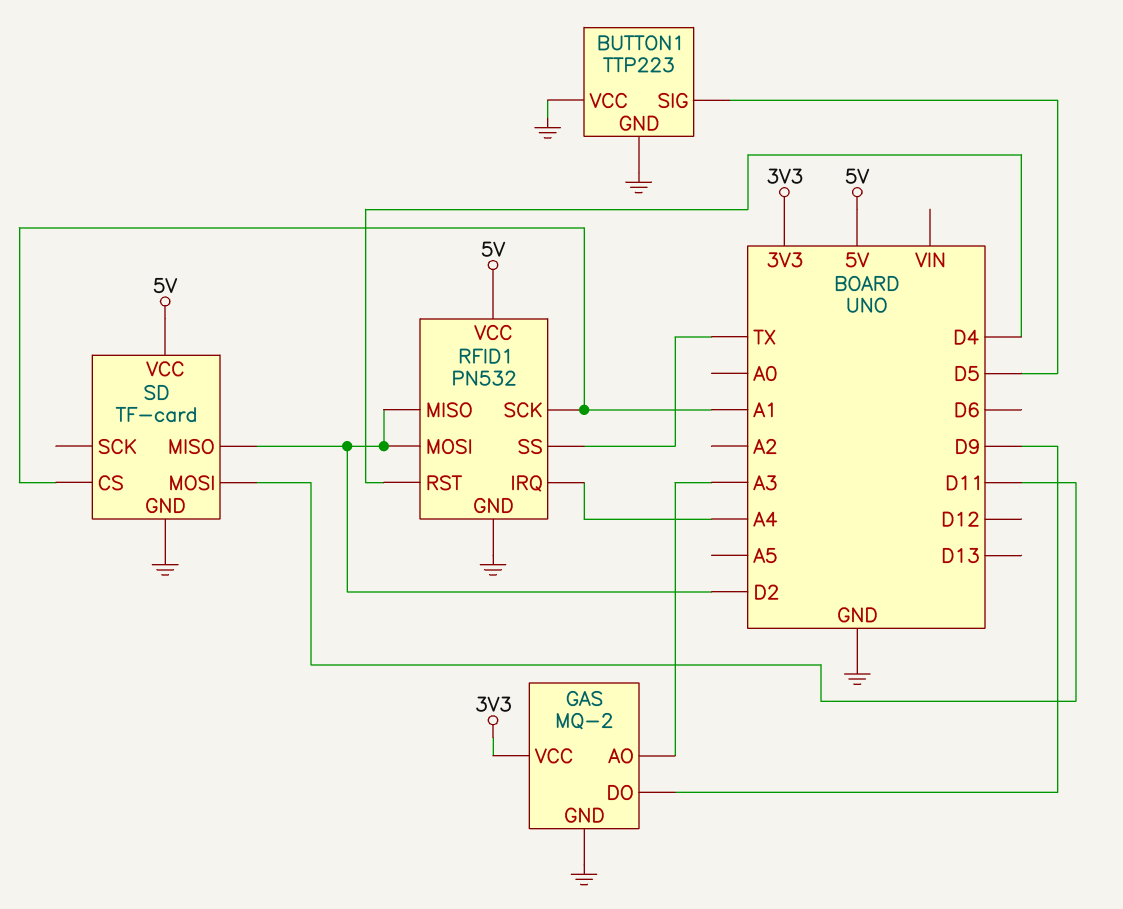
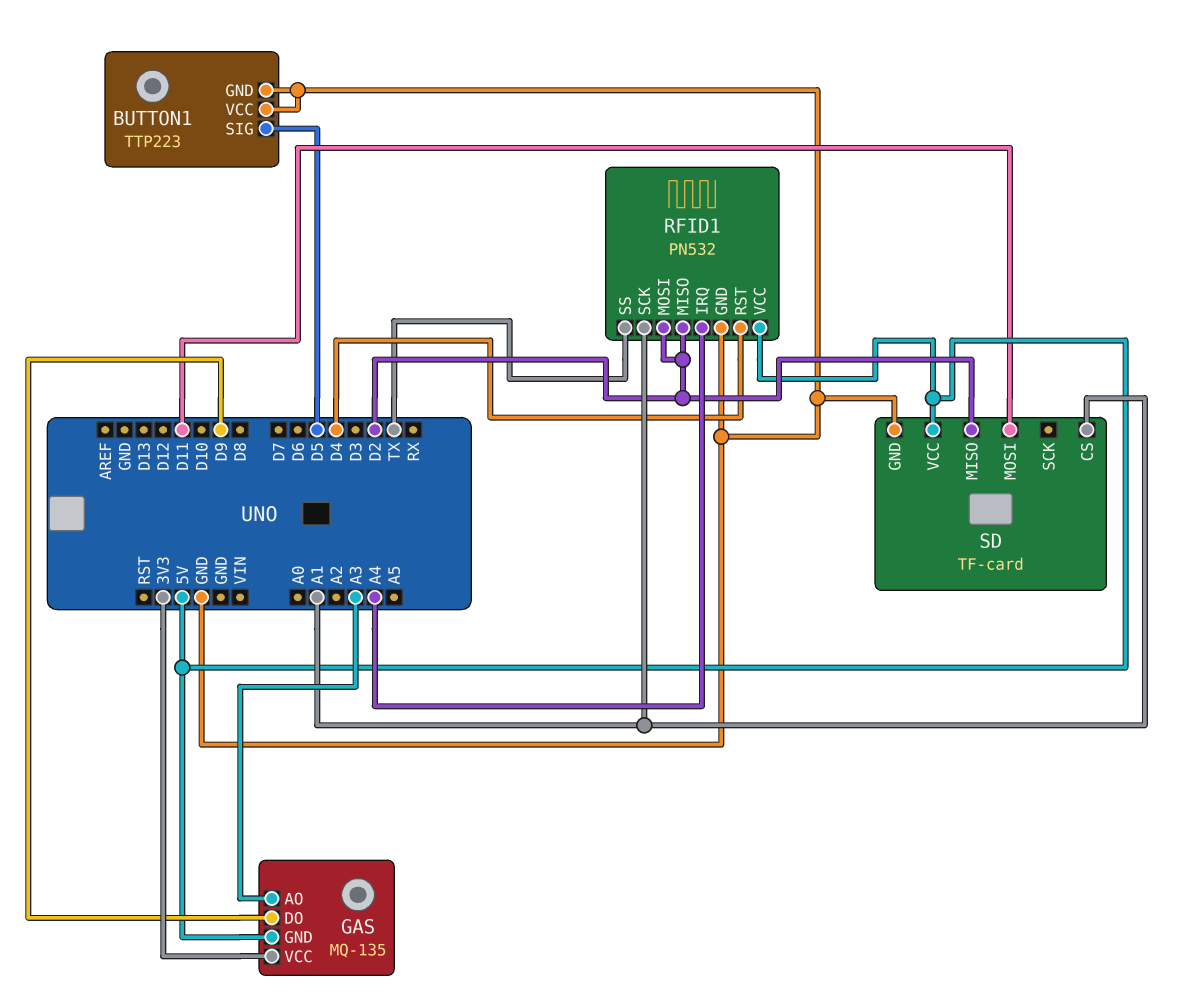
GAS: MQ-2 -> MQ-135
GAS pin GND: GND -> 5V

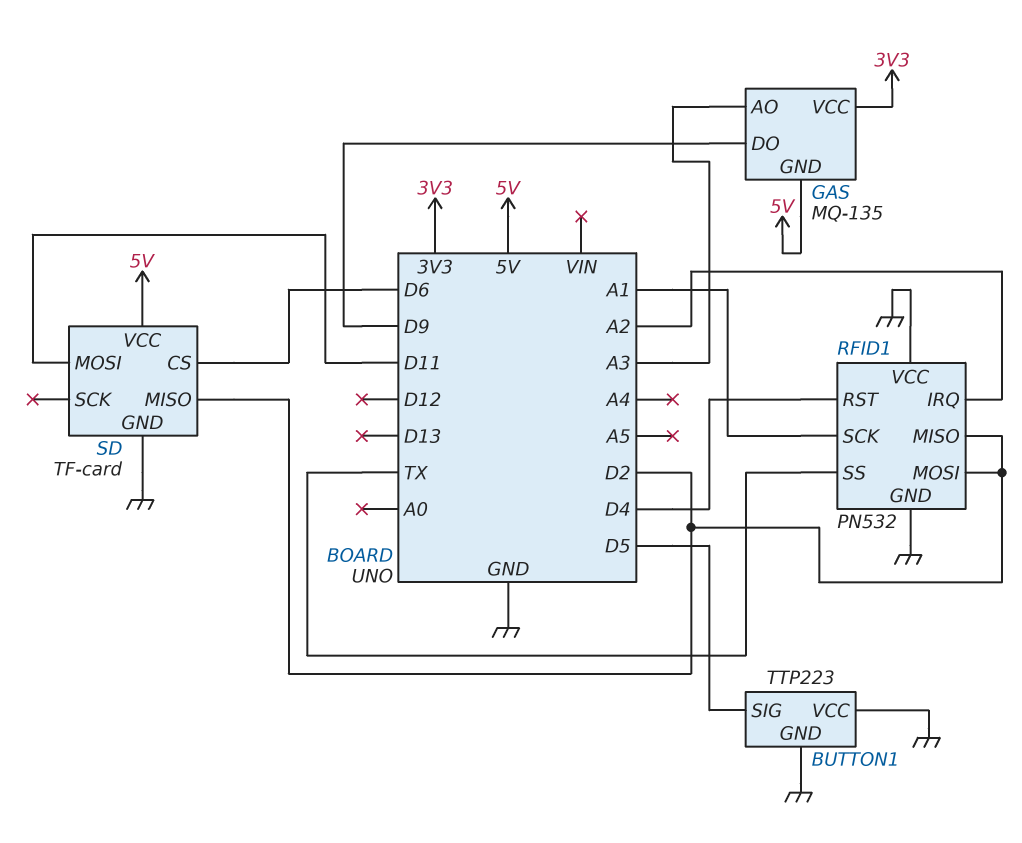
RFID1 pin IRQ: A4 -> A2
RFID1 pin VCC: 5V -> GND
SD pin CS: A1 -> D6

